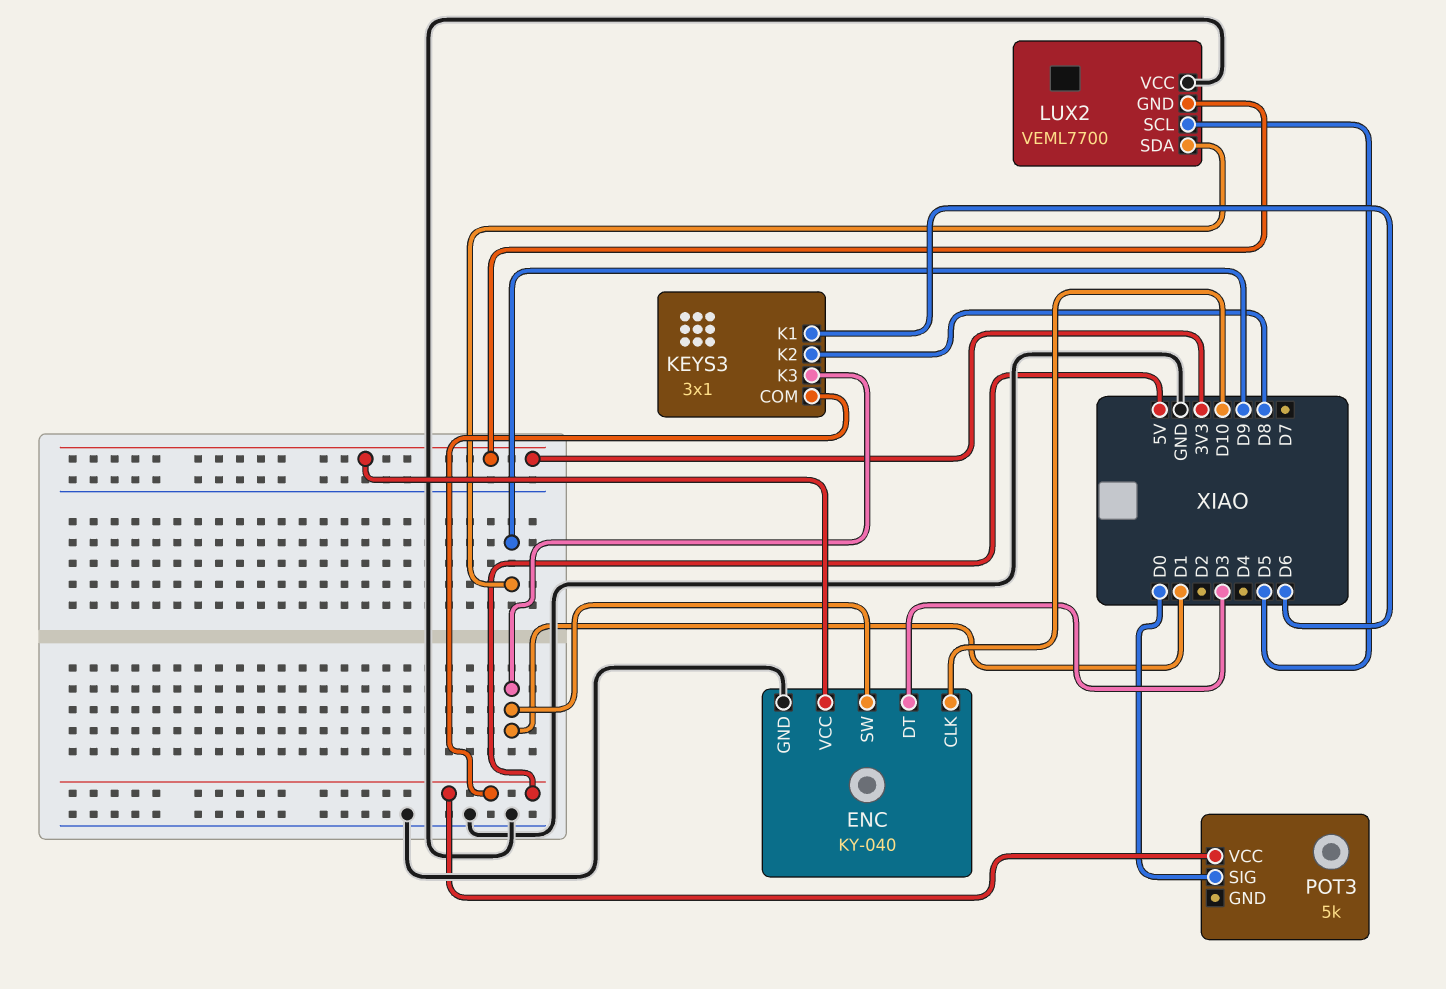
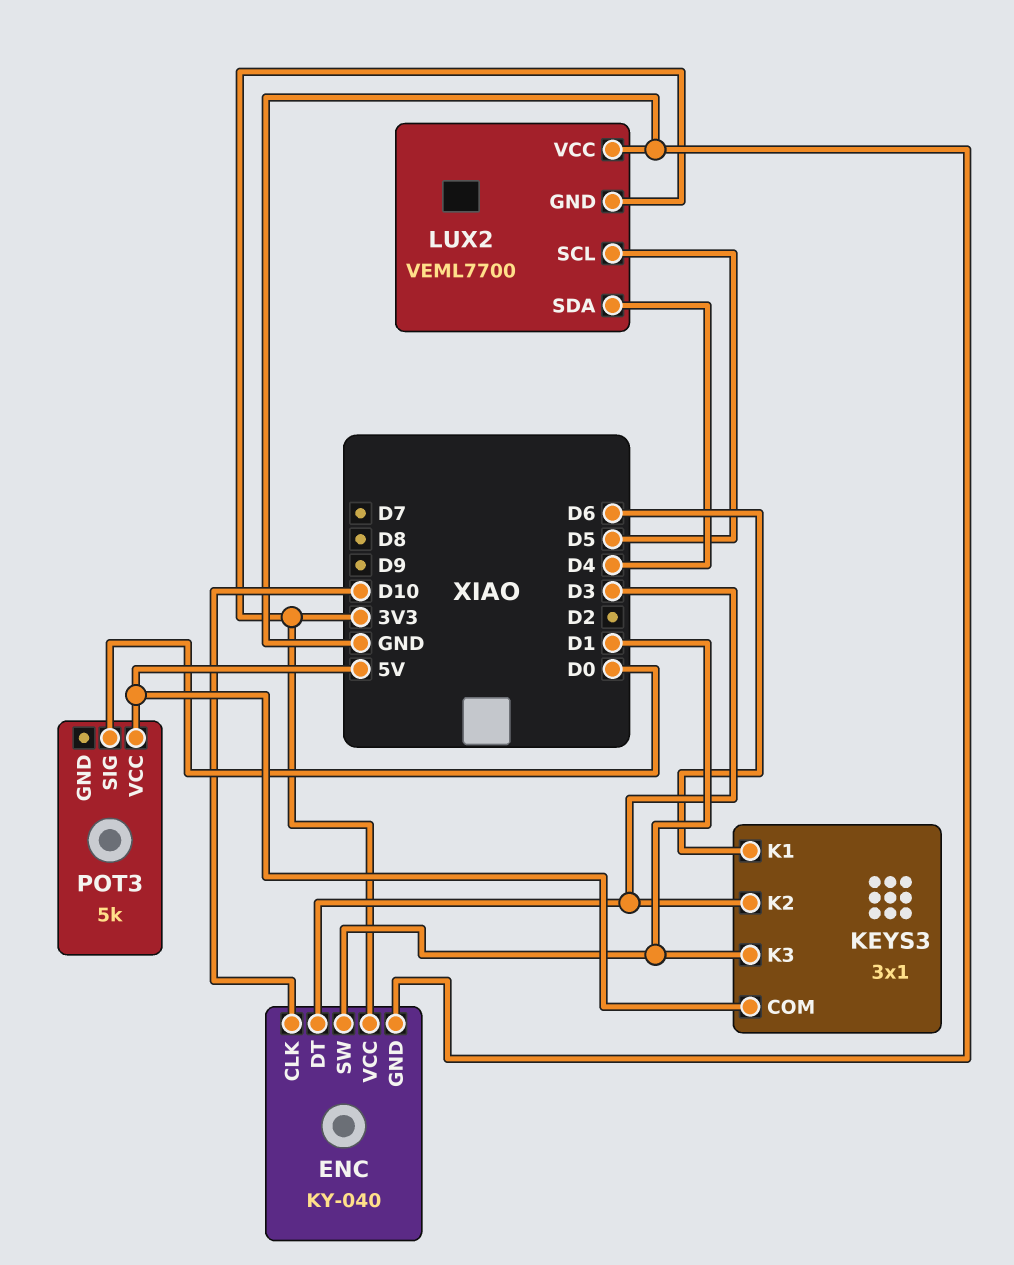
KEYS3 pin K2: D8 -> D3
LUX2 pin SDA: D9 -> D4

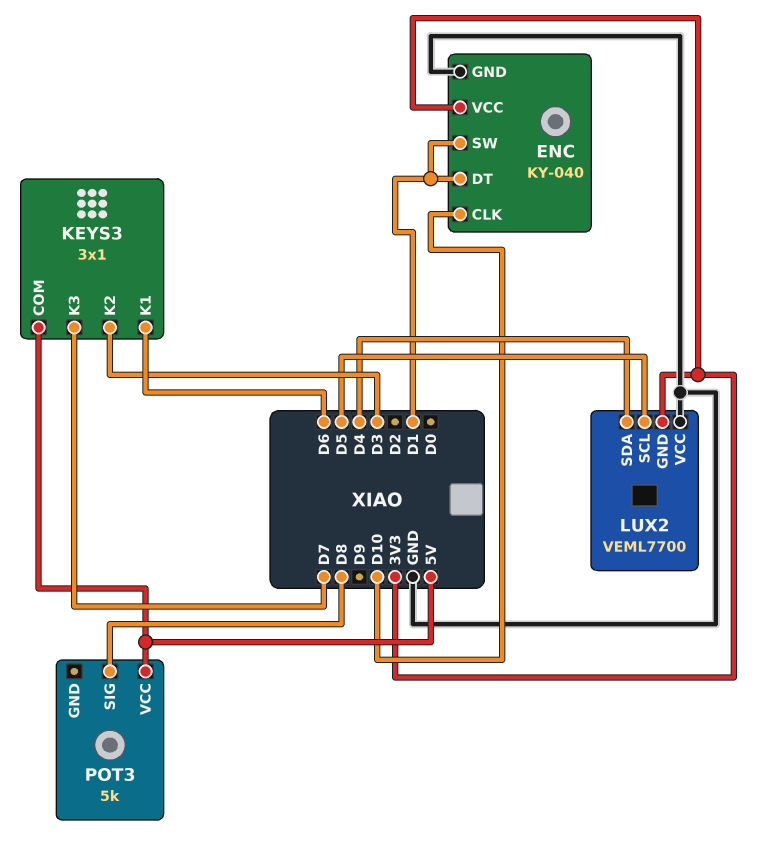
ENC pin DT: D3 -> D1
KEYS3 pin K3: D1 -> D7
POT3 pin SIG: D0 -> D8

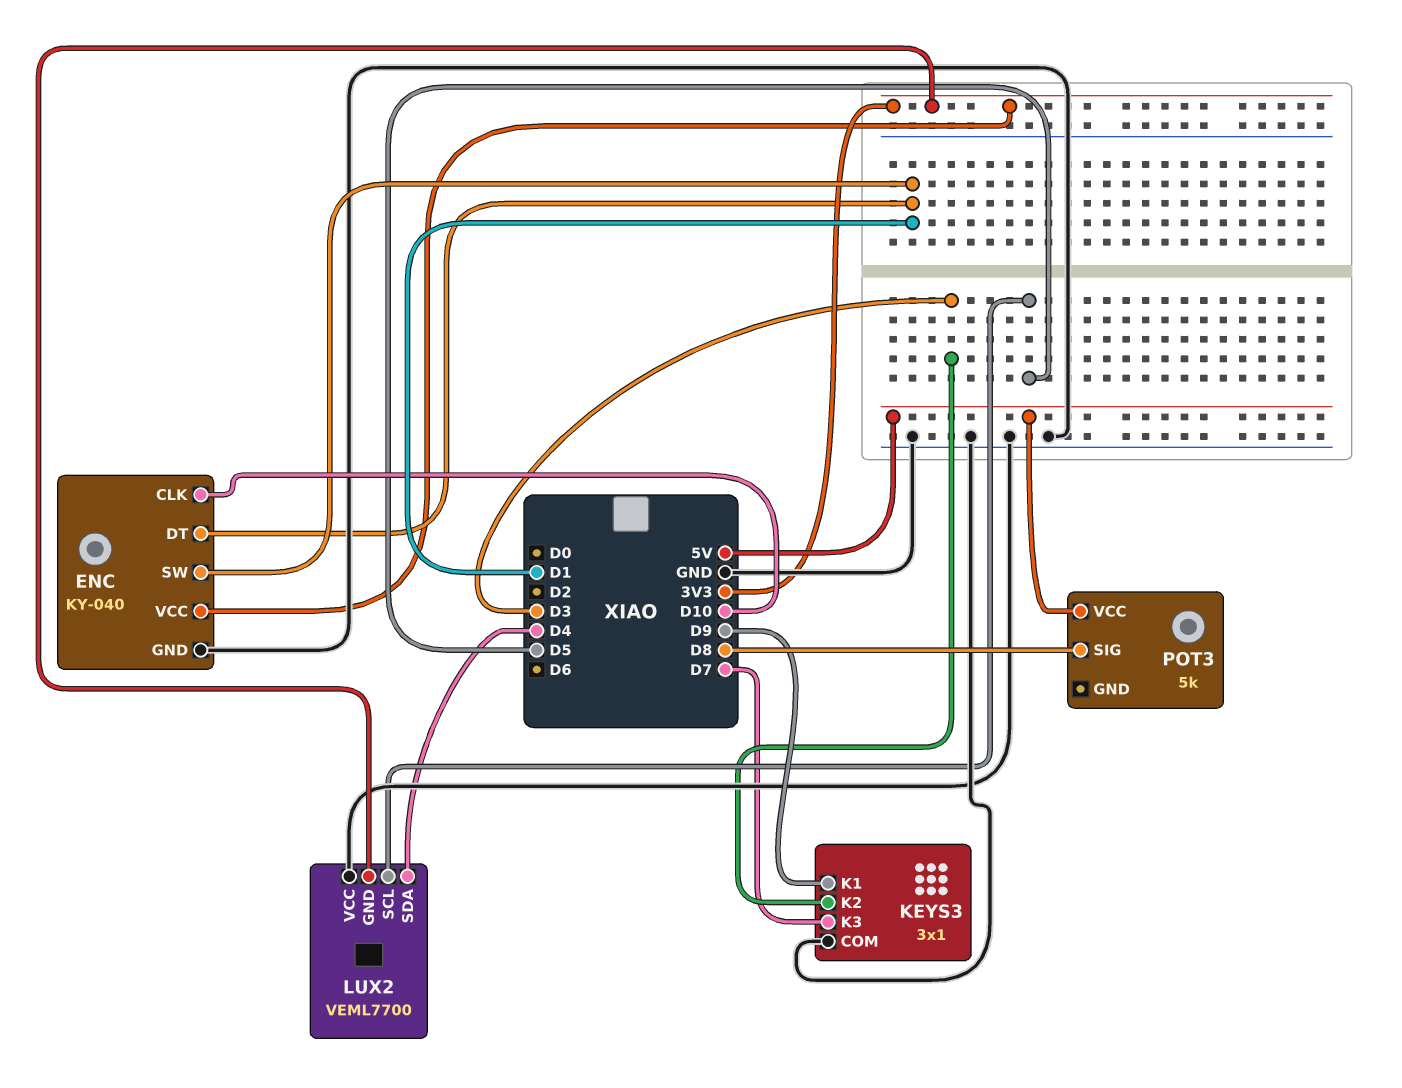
KEYS3 pin COM: 5V -> GND
KEYS3 pin K1: D6 -> D9

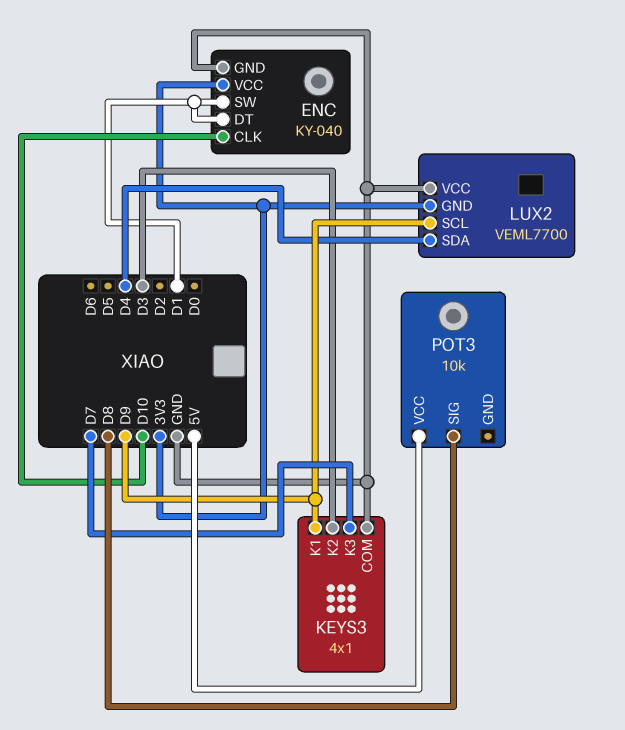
KEYS3: 3x1 -> 4x1
LUX2 pin SCL: D5 -> D9
POT3: 5k -> 10k

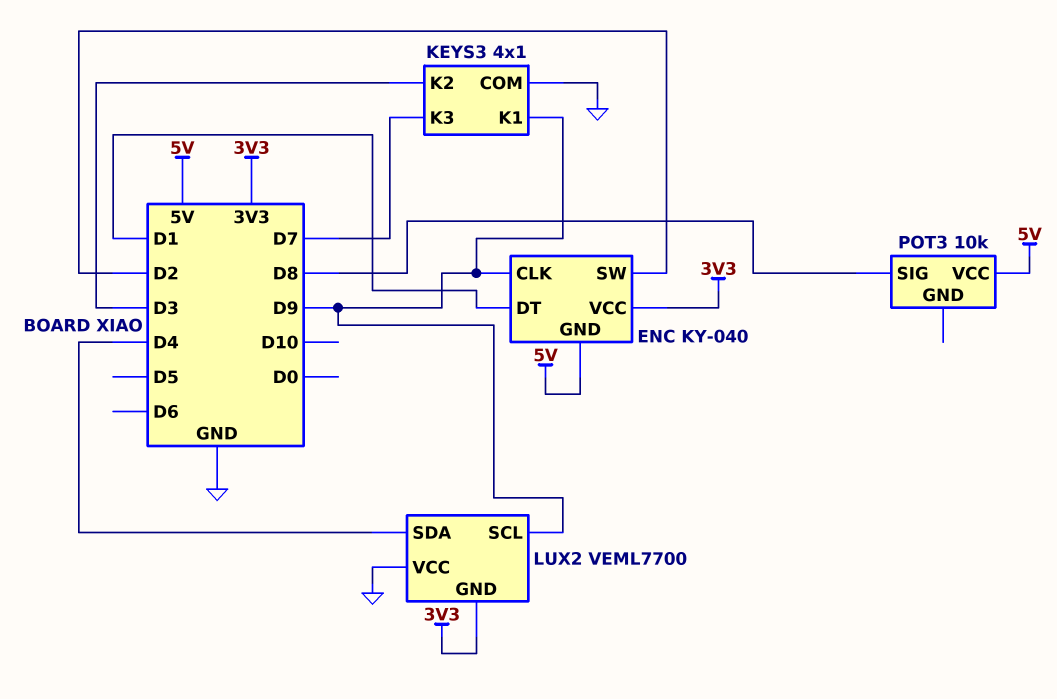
ENC pin CLK: D10 -> D9
ENC pin GND: GND -> 5V
ENC pin SW: D1 -> D2

